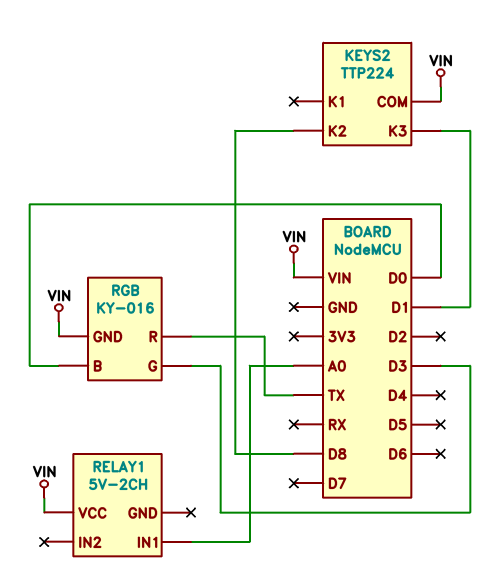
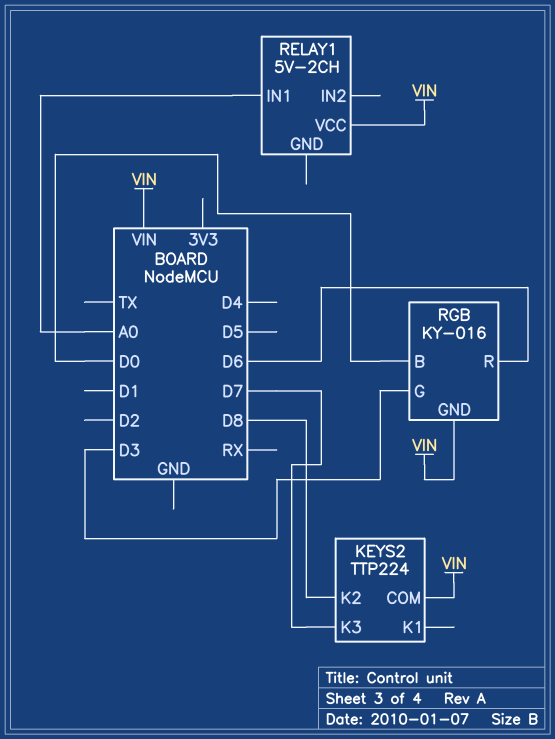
KEYS2 pin K3: D1 -> D7
RGB pin R: TX -> D6

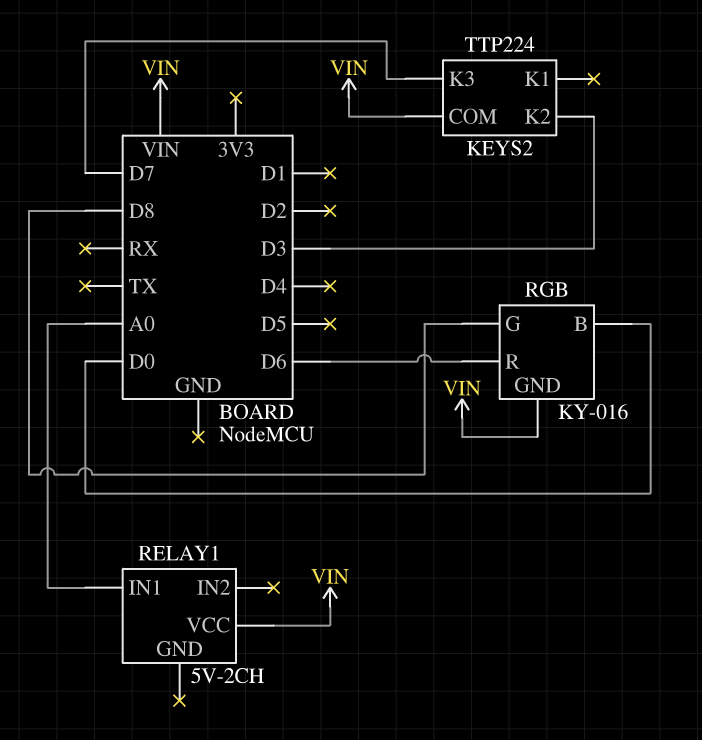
KEYS2 pin K2: D8 -> D3
RGB pin G: D3 -> D8

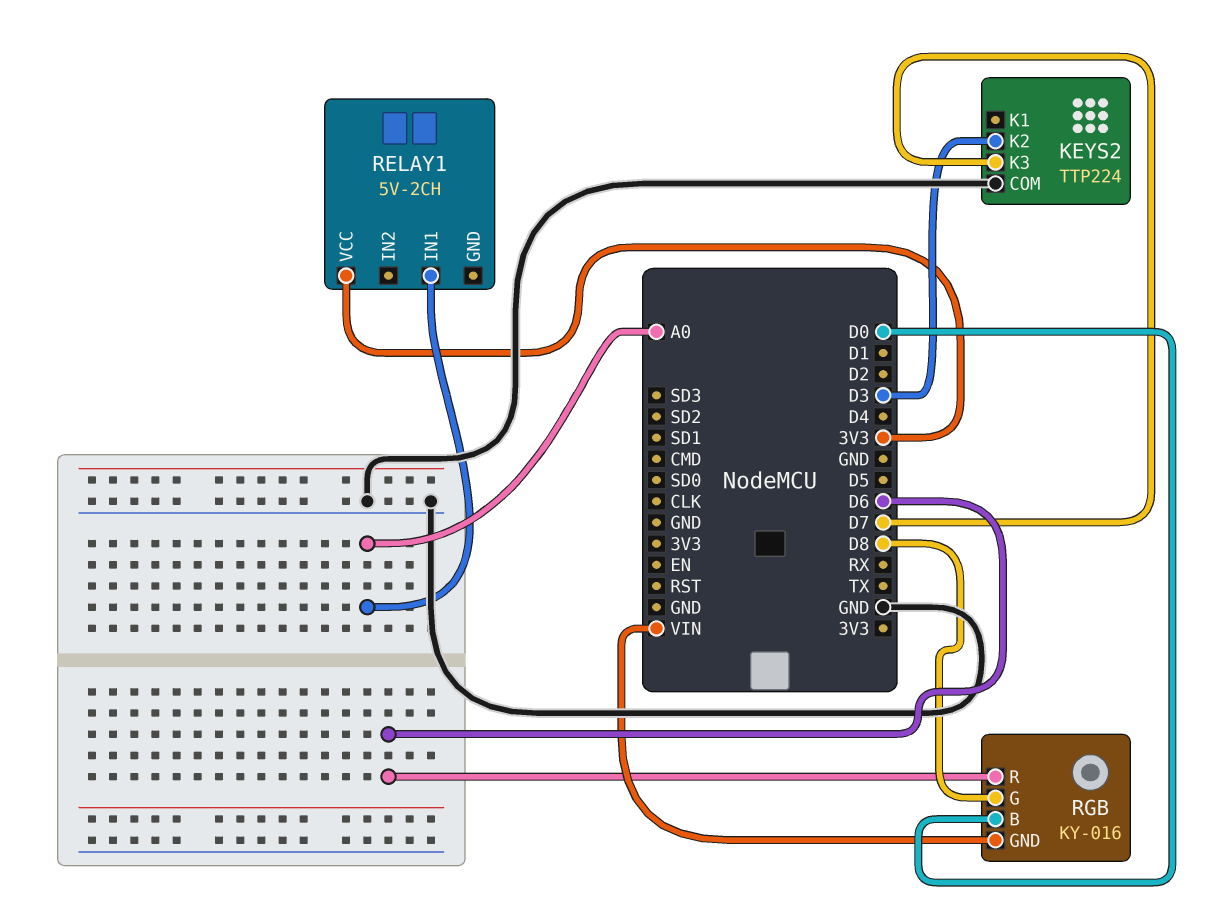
KEYS2 pin COM: VIN -> GND
RELAY1 pin VCC: VIN -> 3V3

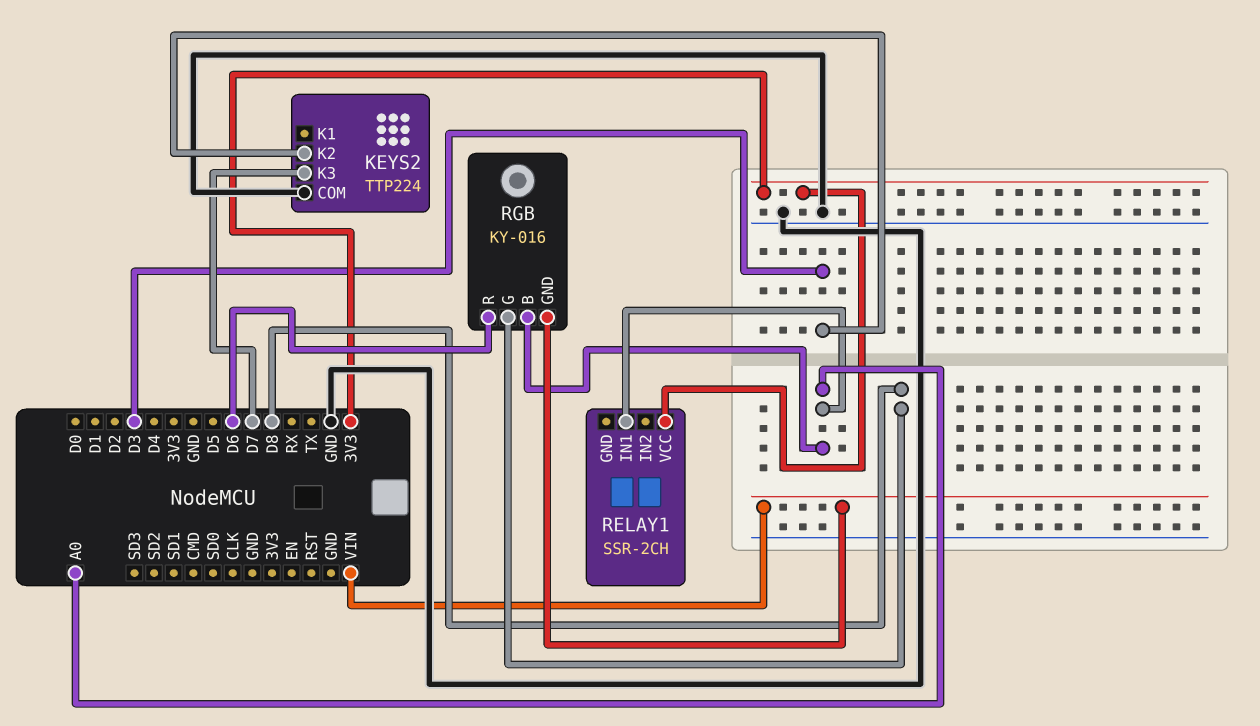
RELAY1: 5V-2CH -> SSR-2CH
RGB pin B: D0 -> A0

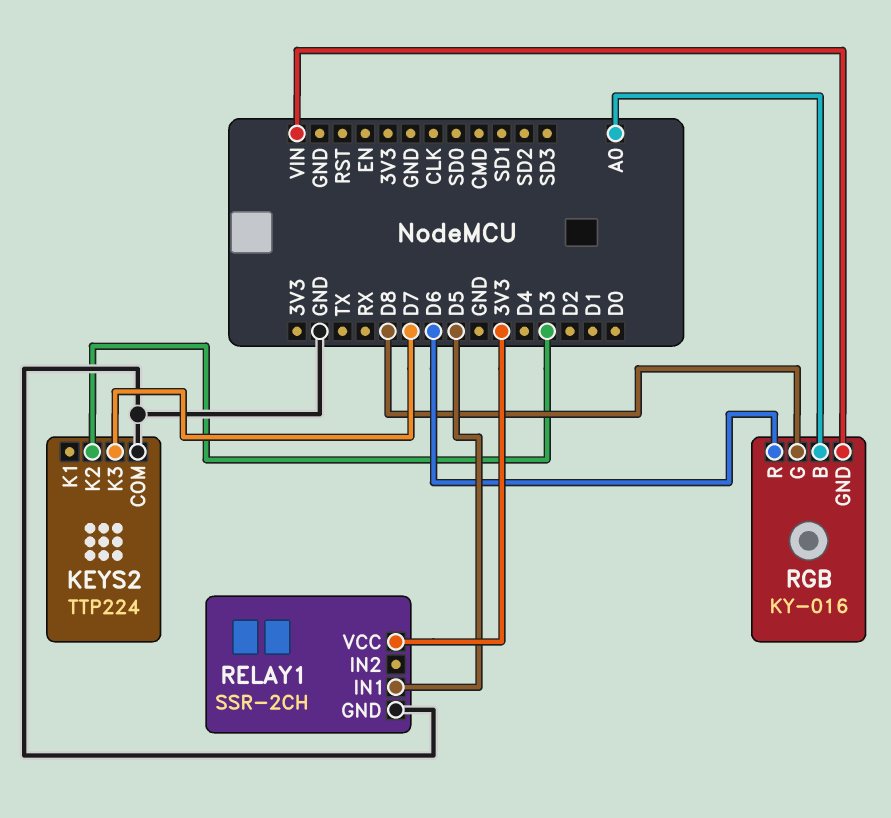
RELAY1 pin GND: none -> GND
RELAY1 pin IN1: A0 -> D5

